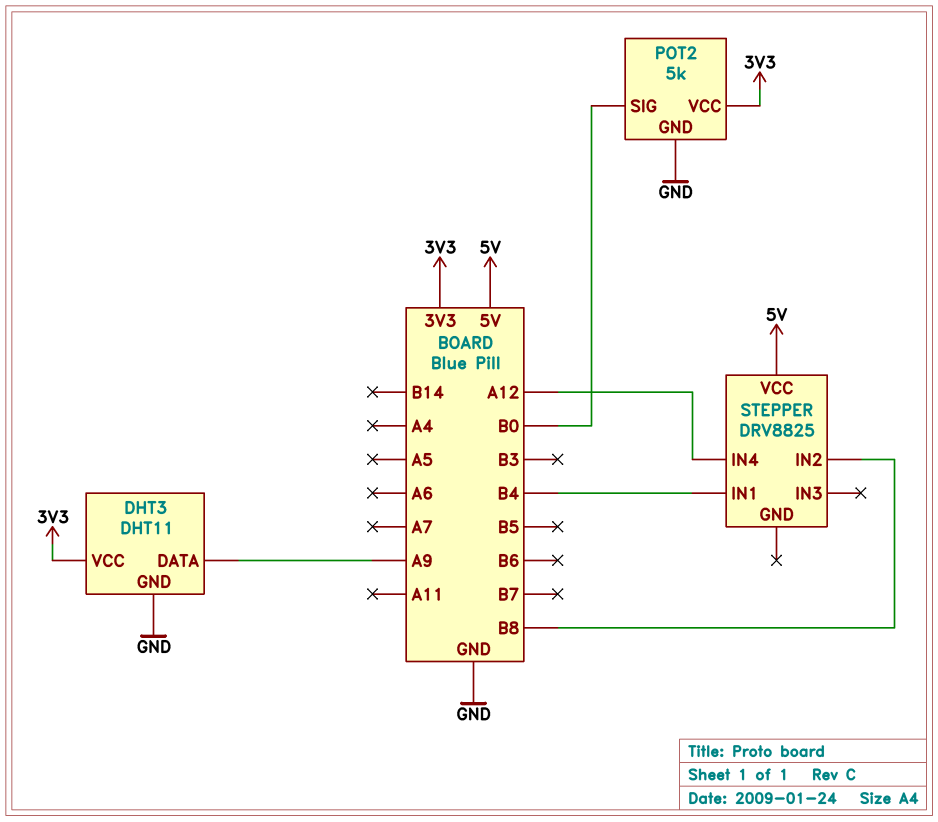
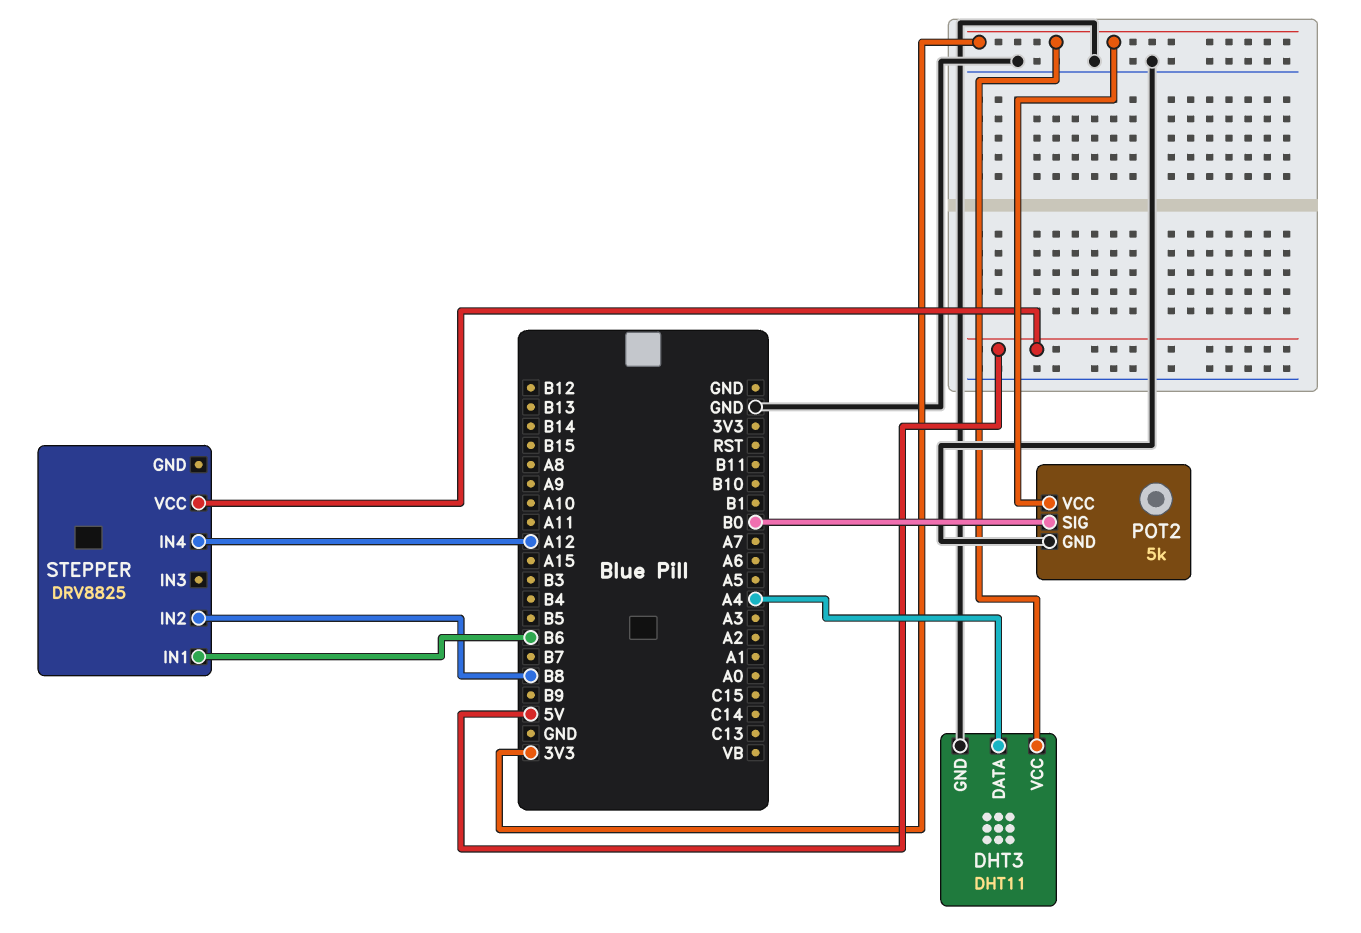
DHT3 pin DATA: A9 -> A4
STEPPER pin IN1: B4 -> B6

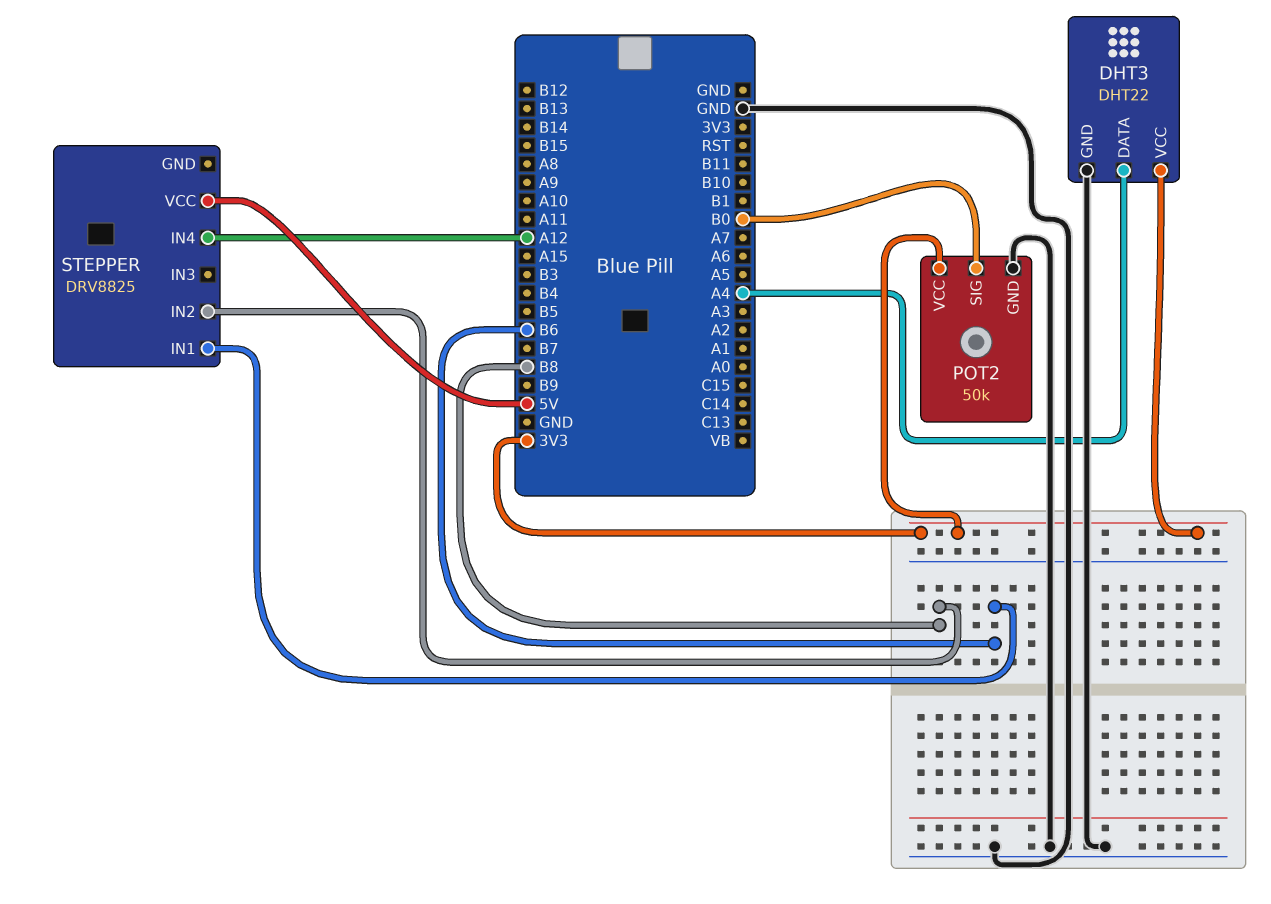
DHT3: DHT11 -> DHT22
POT2: 5k -> 50k

